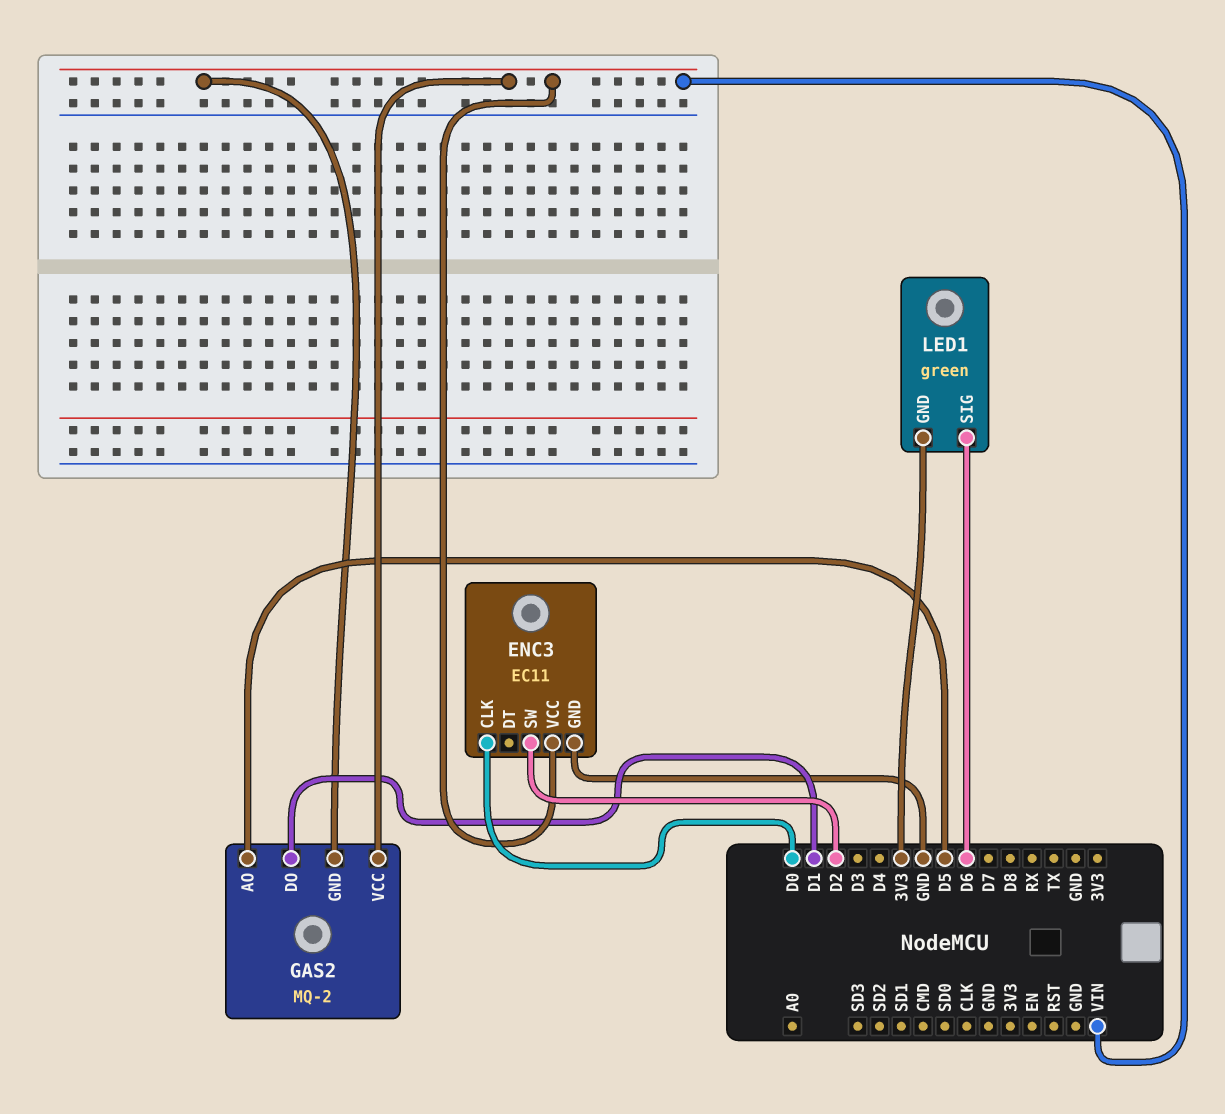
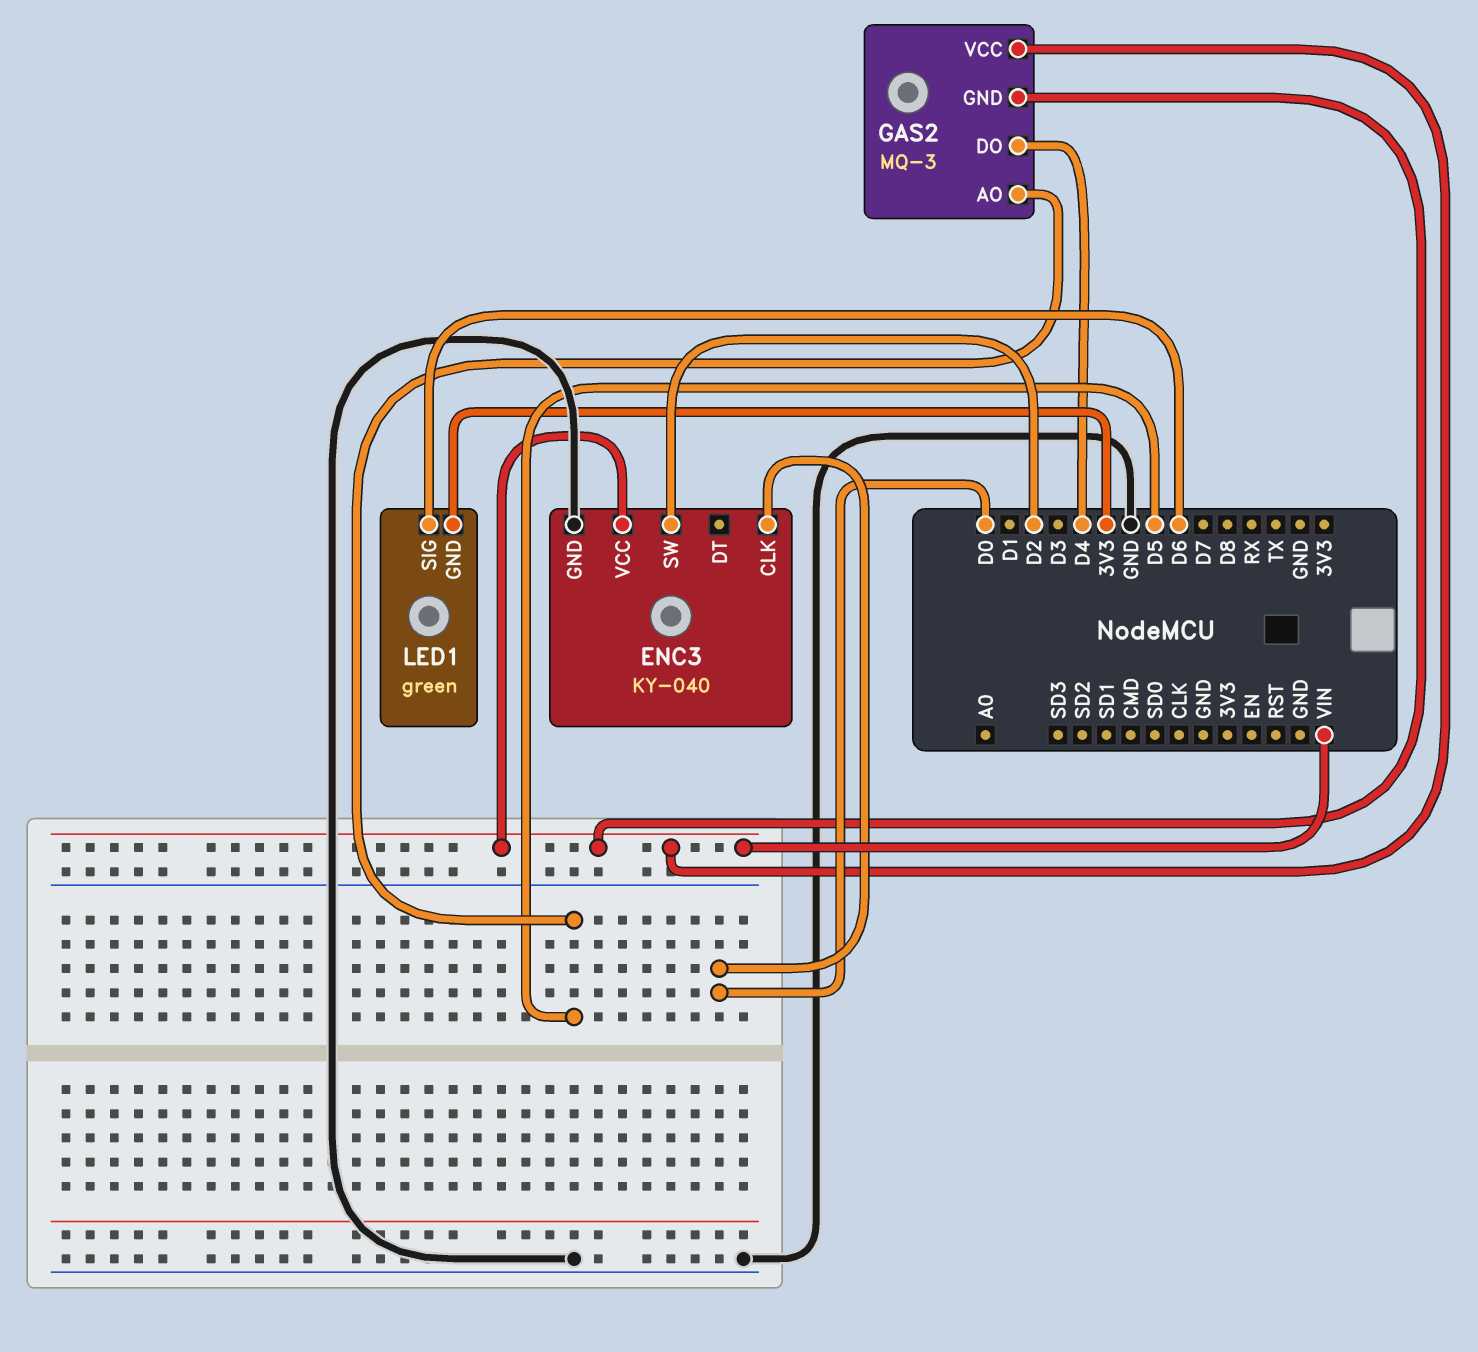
ENC3: EC11 -> KY-040
GAS2: MQ-2 -> MQ-3
GAS2 pin DO: D1 -> D4

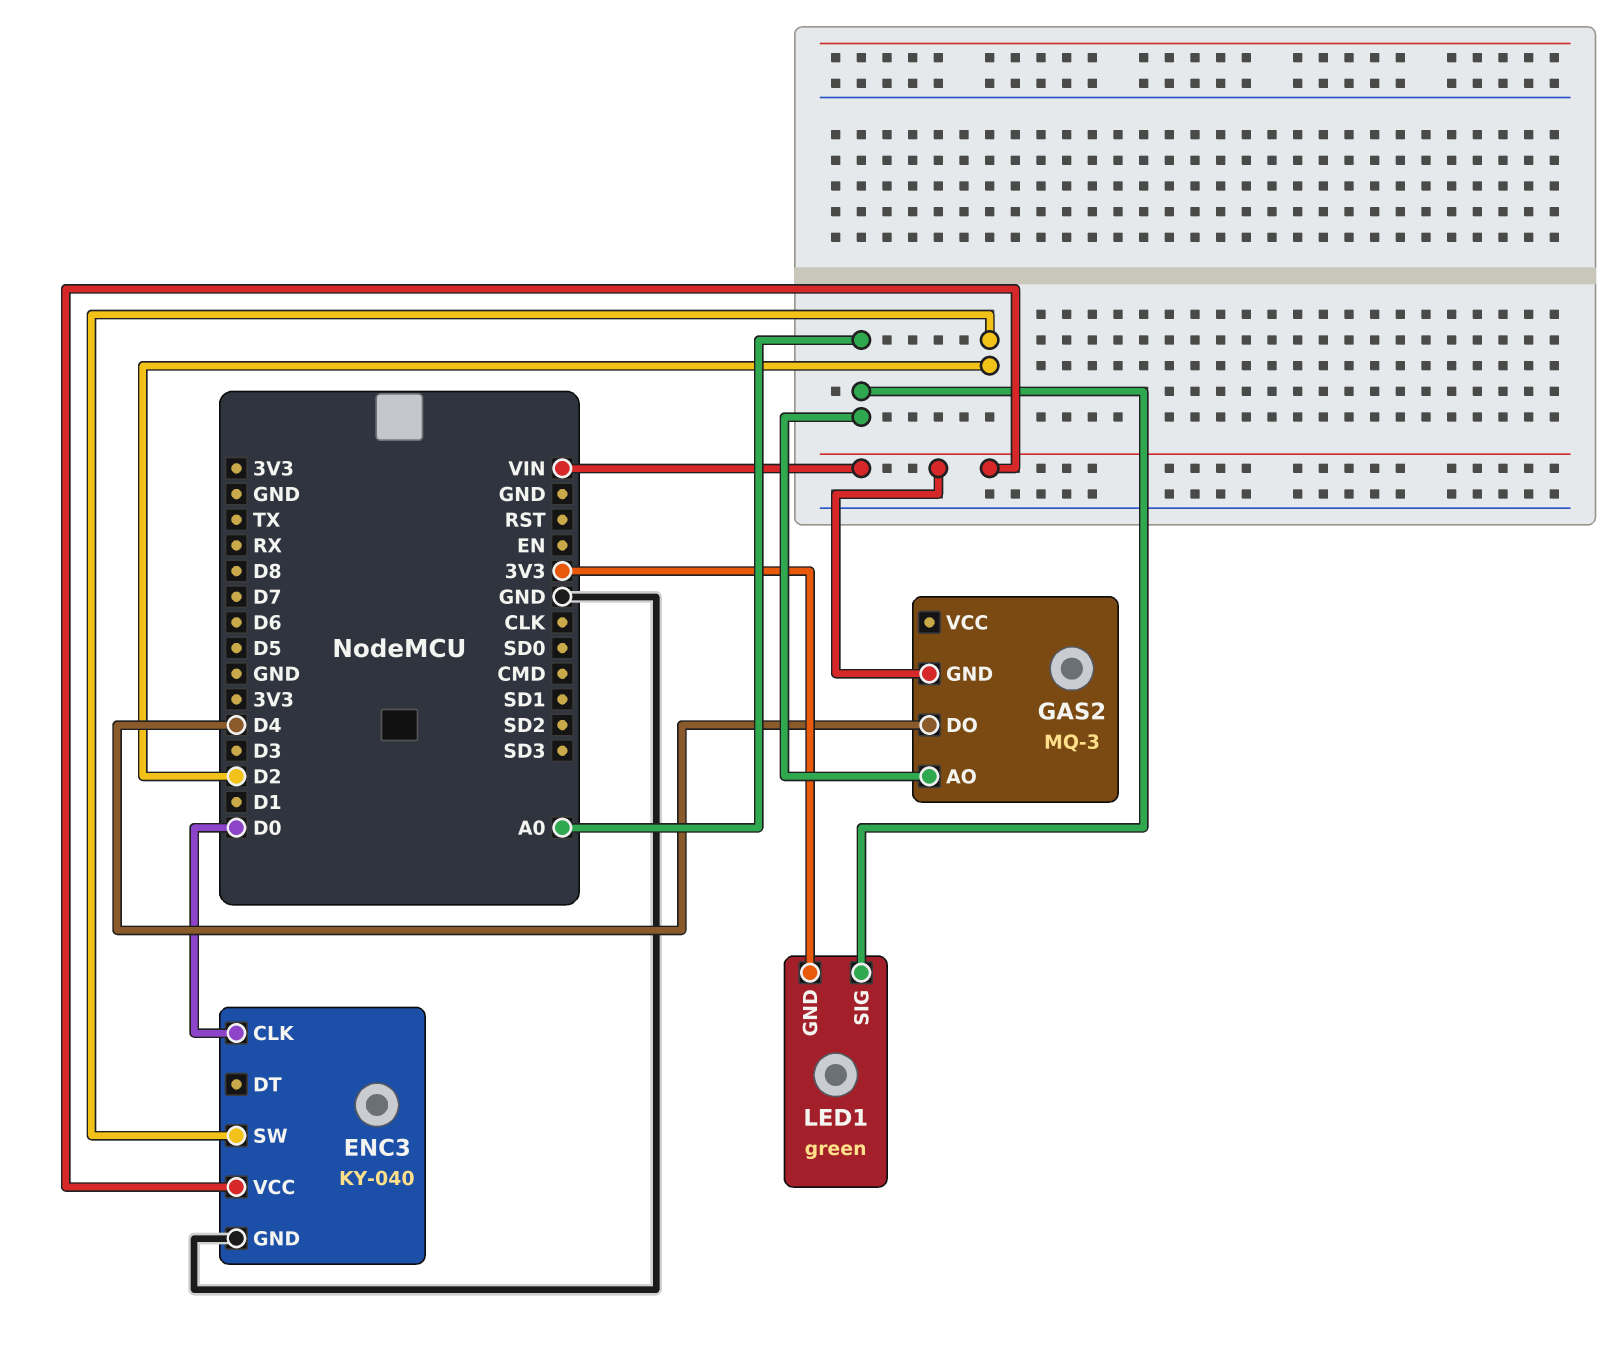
GAS2 pin AO: D5 -> A0
GAS2 pin VCC: VIN -> none
LED1 pin SIG: D6 -> A0

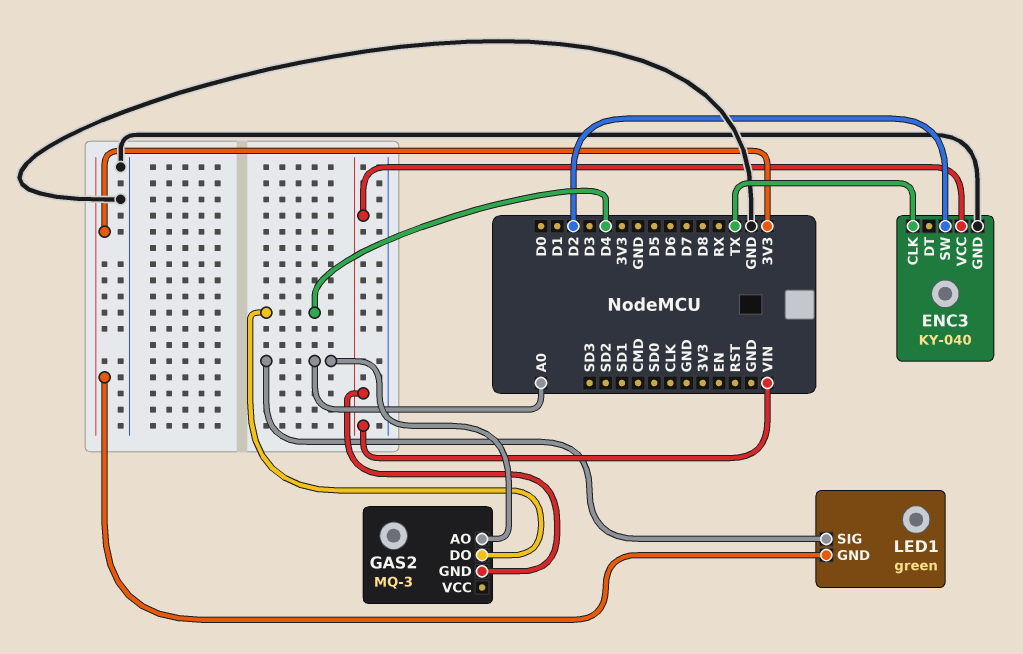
ENC3 pin CLK: D0 -> TX

